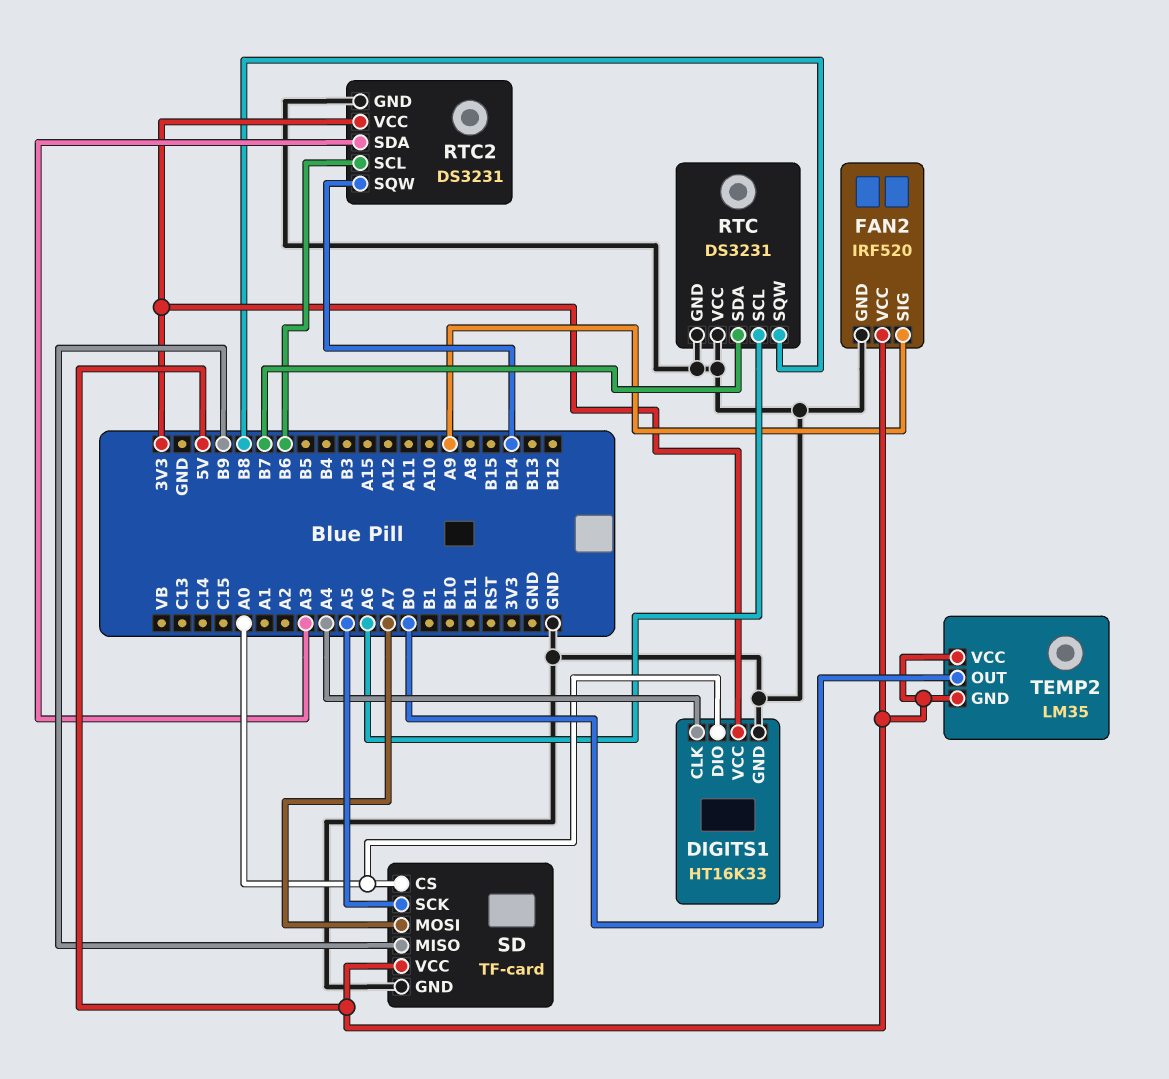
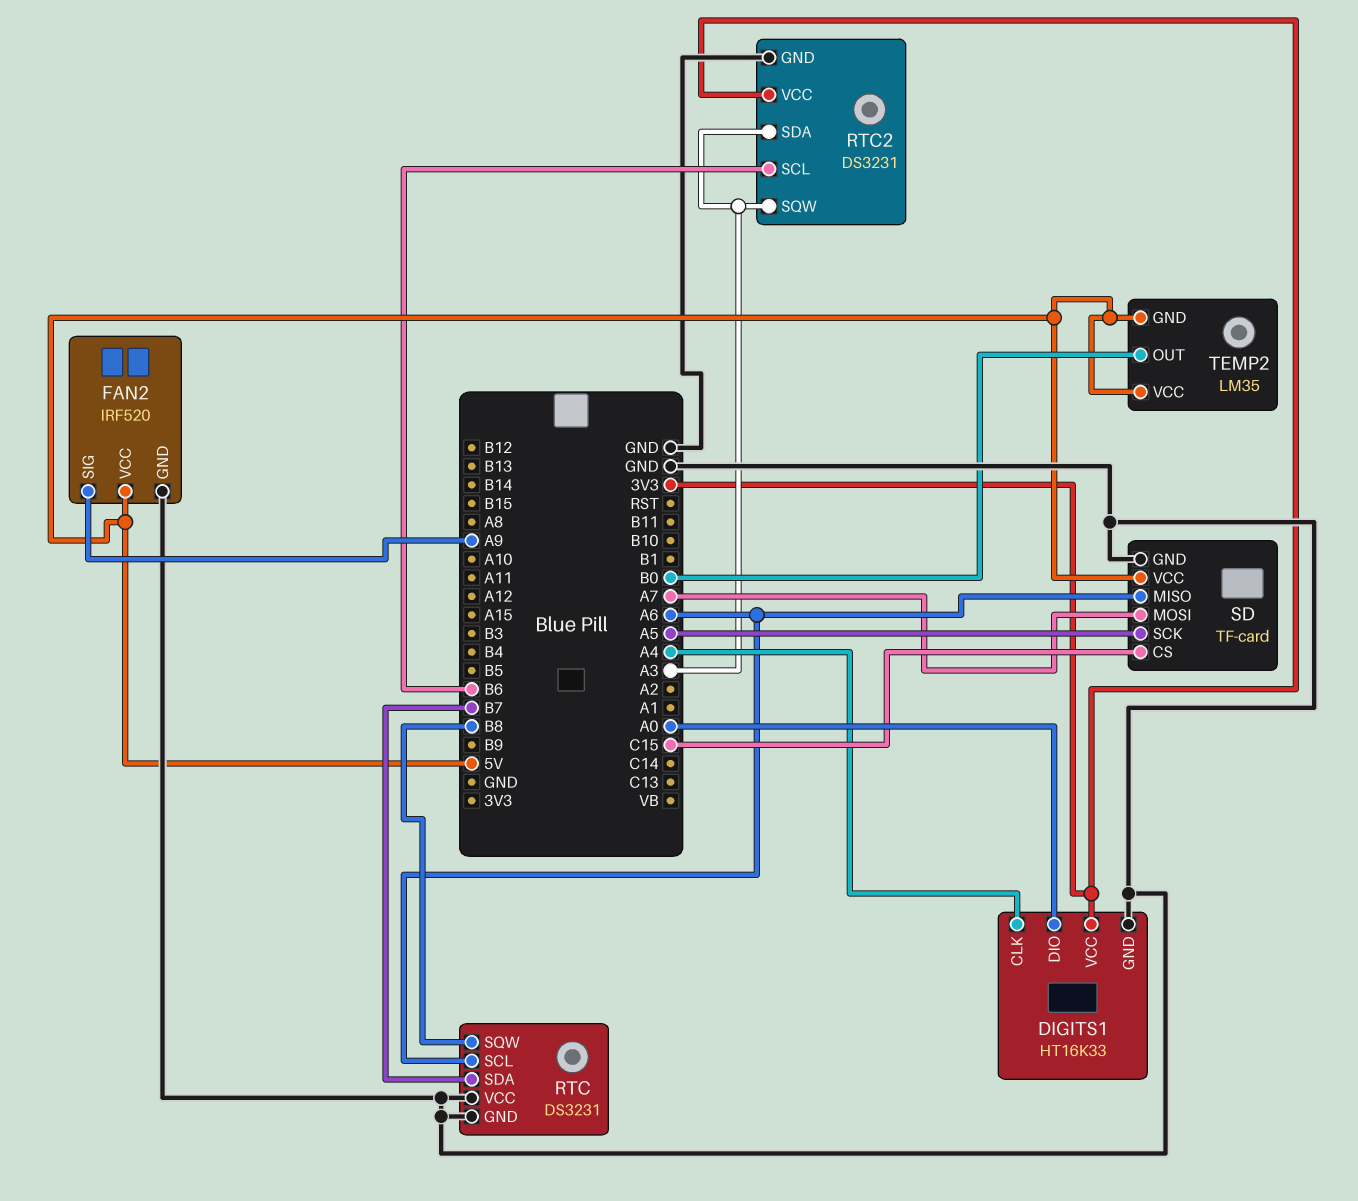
RTC2 pin SQW: B14 -> A3
SD pin CS: A0 -> C15
SD pin MISO: B9 -> A6

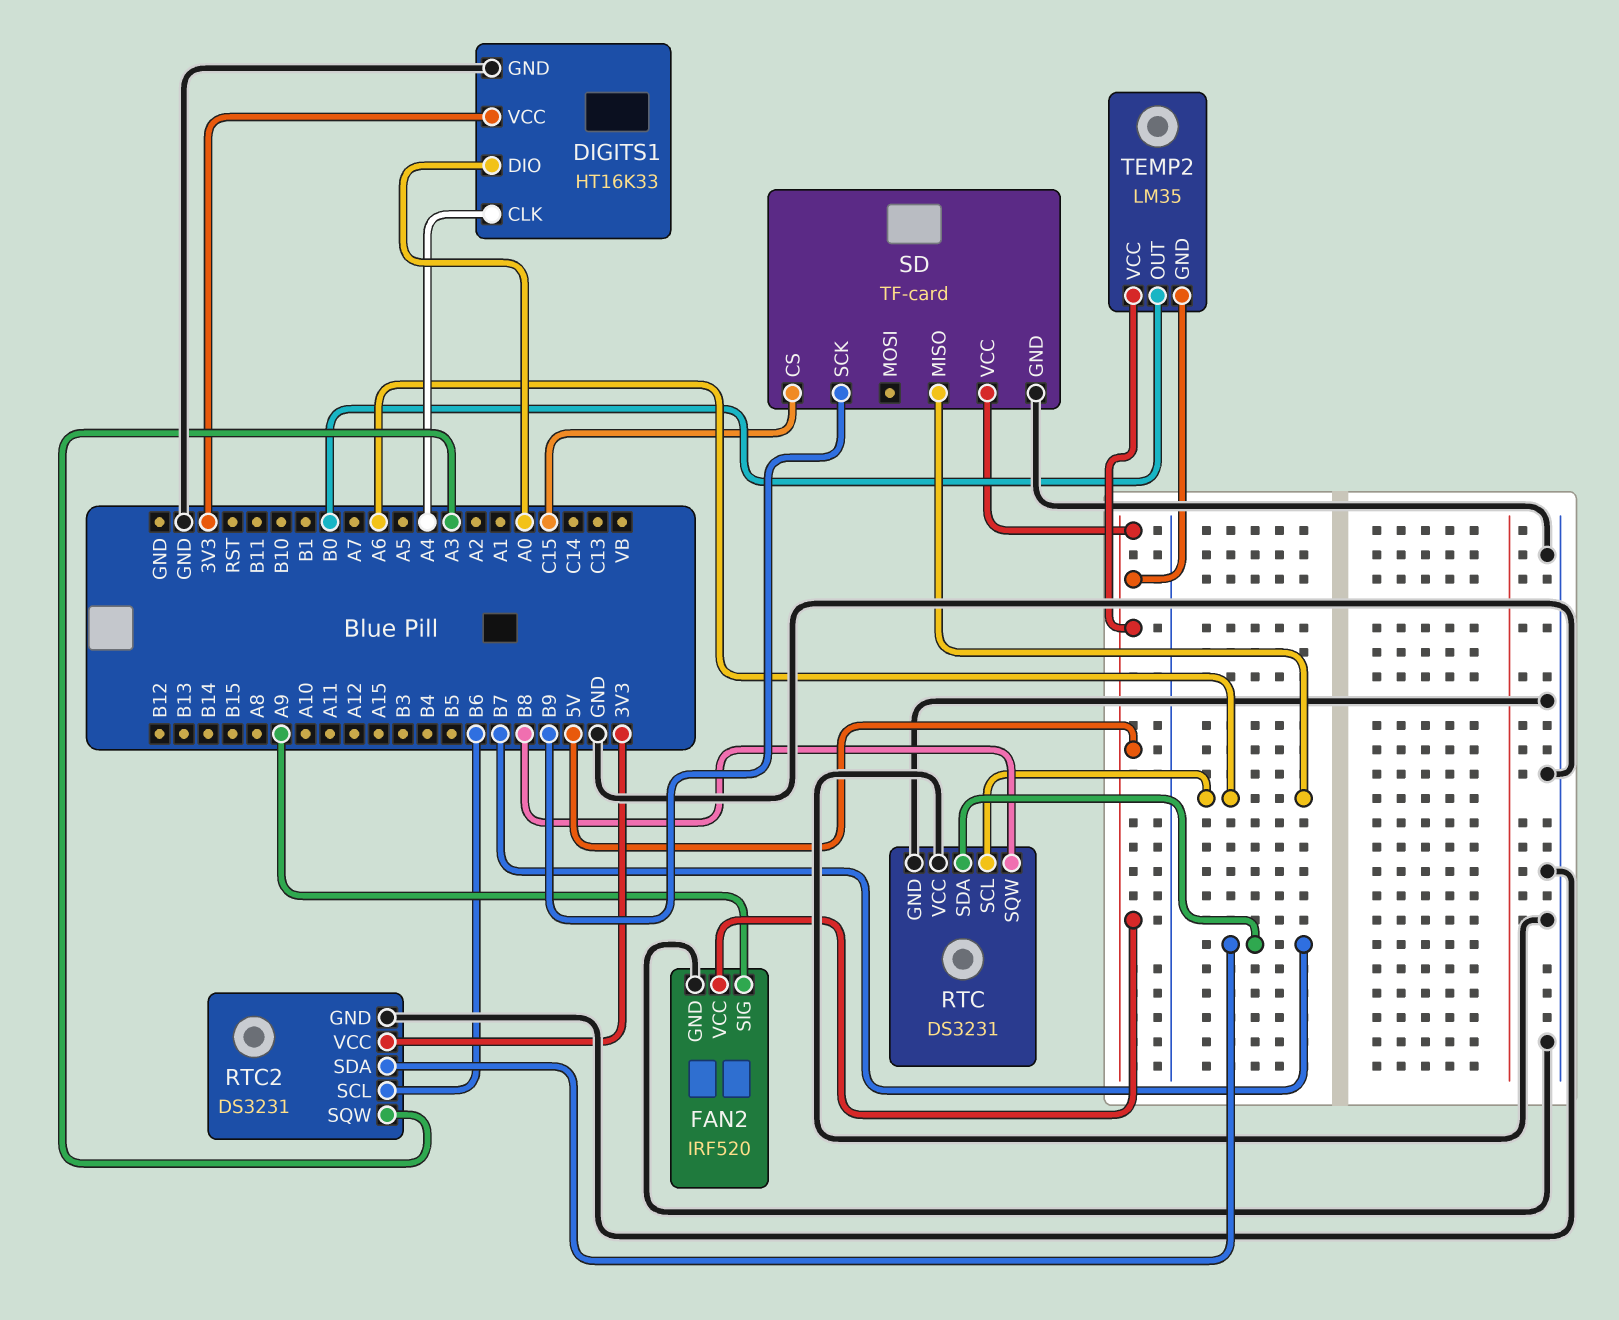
RTC2 pin SDA: A3 -> B7
SD pin MOSI: A7 -> none
SD pin SCK: A5 -> B9

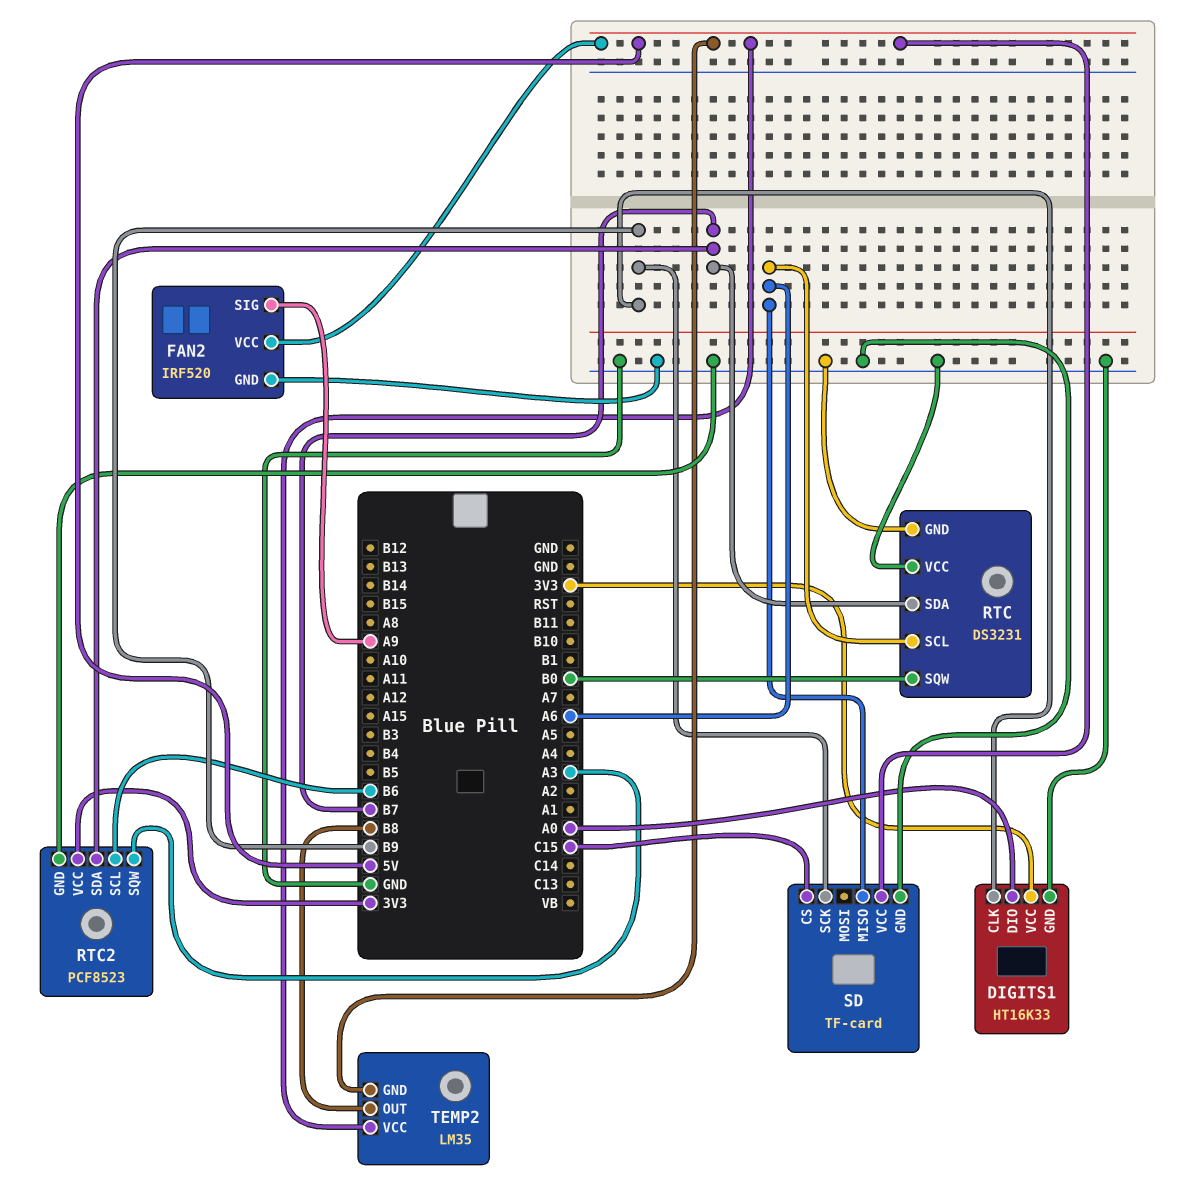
DIGITS1 pin CLK: A4 -> B9
RTC pin SQW: B8 -> B0
RTC2: DS3231 -> PCF8523
TEMP2 pin OUT: B0 -> B8

